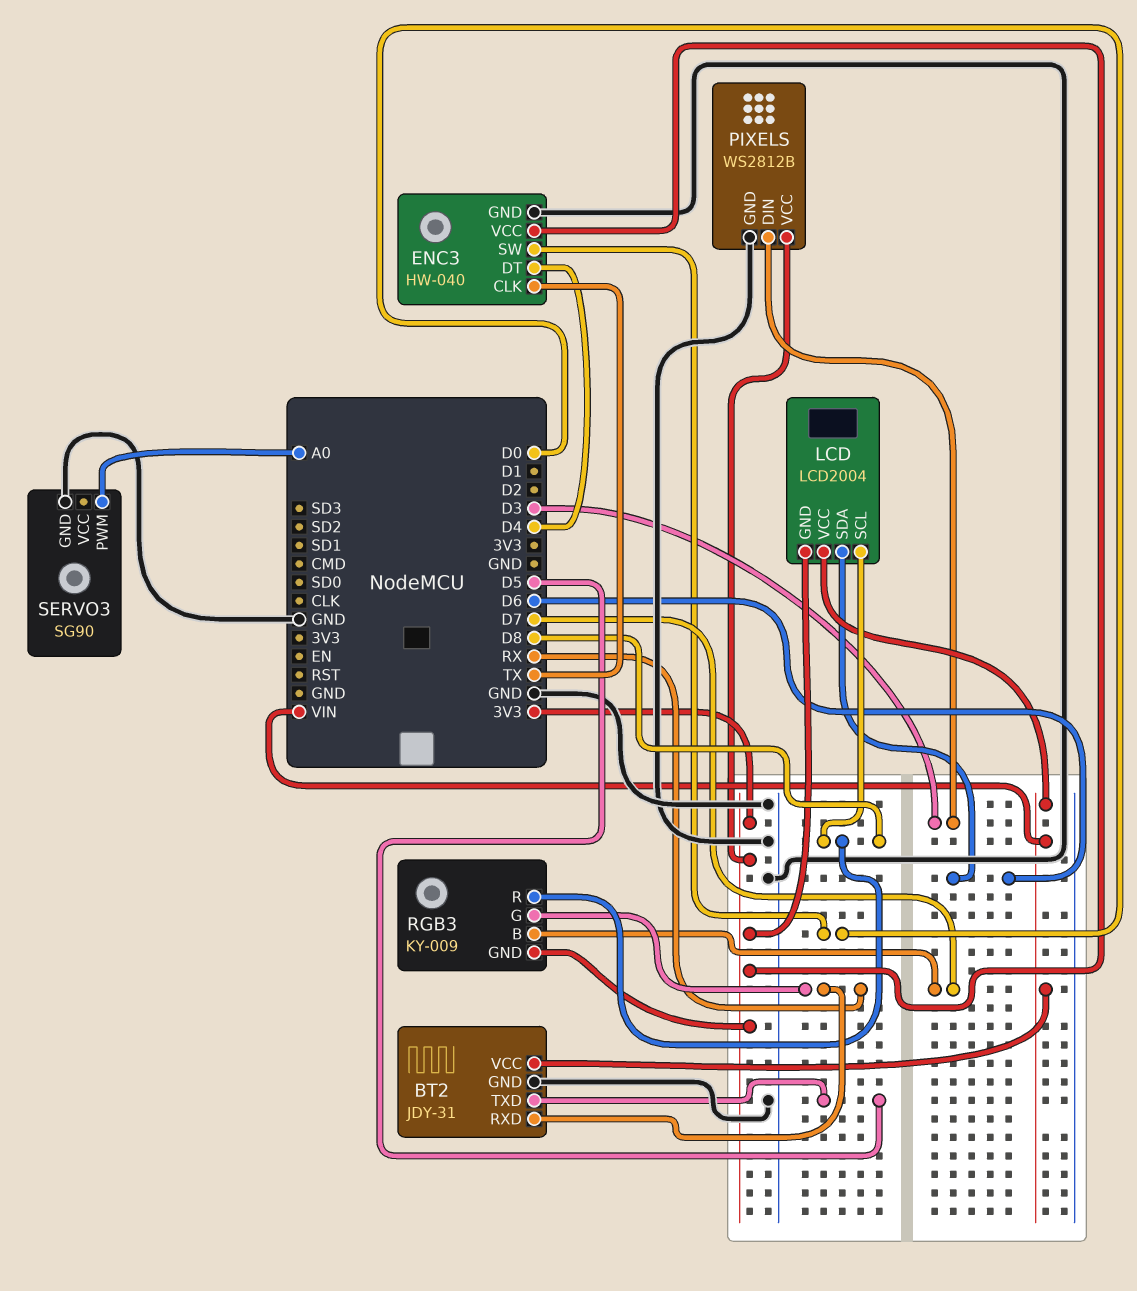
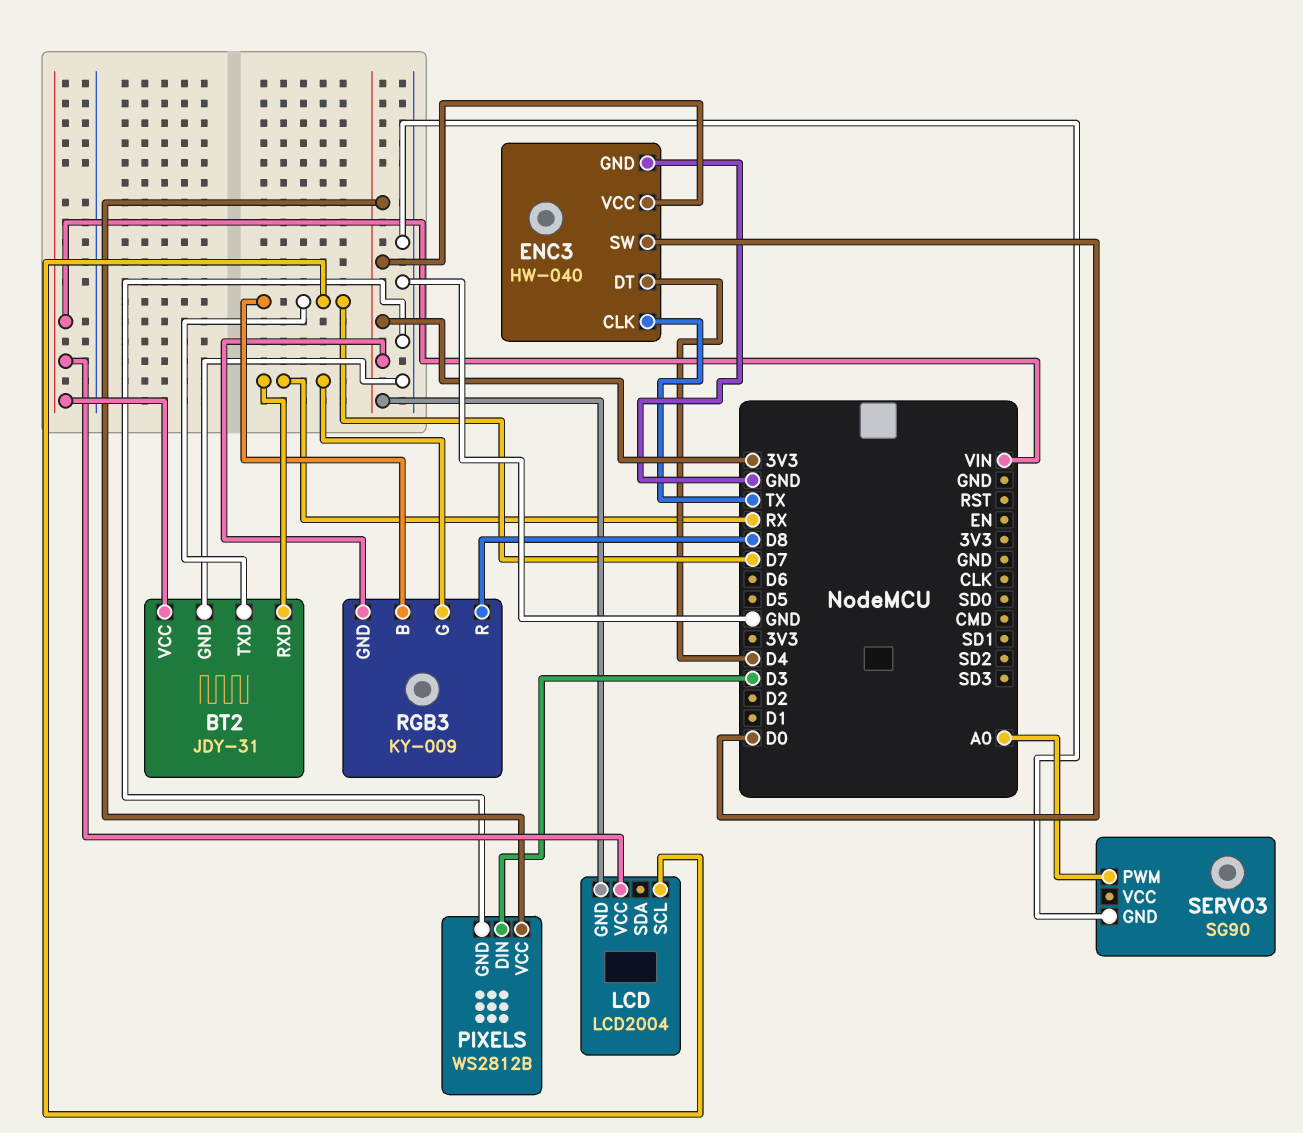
BT2 pin TXD: D5 -> D7
LCD pin SCL: D8 -> D7
LCD pin SDA: D6 -> none

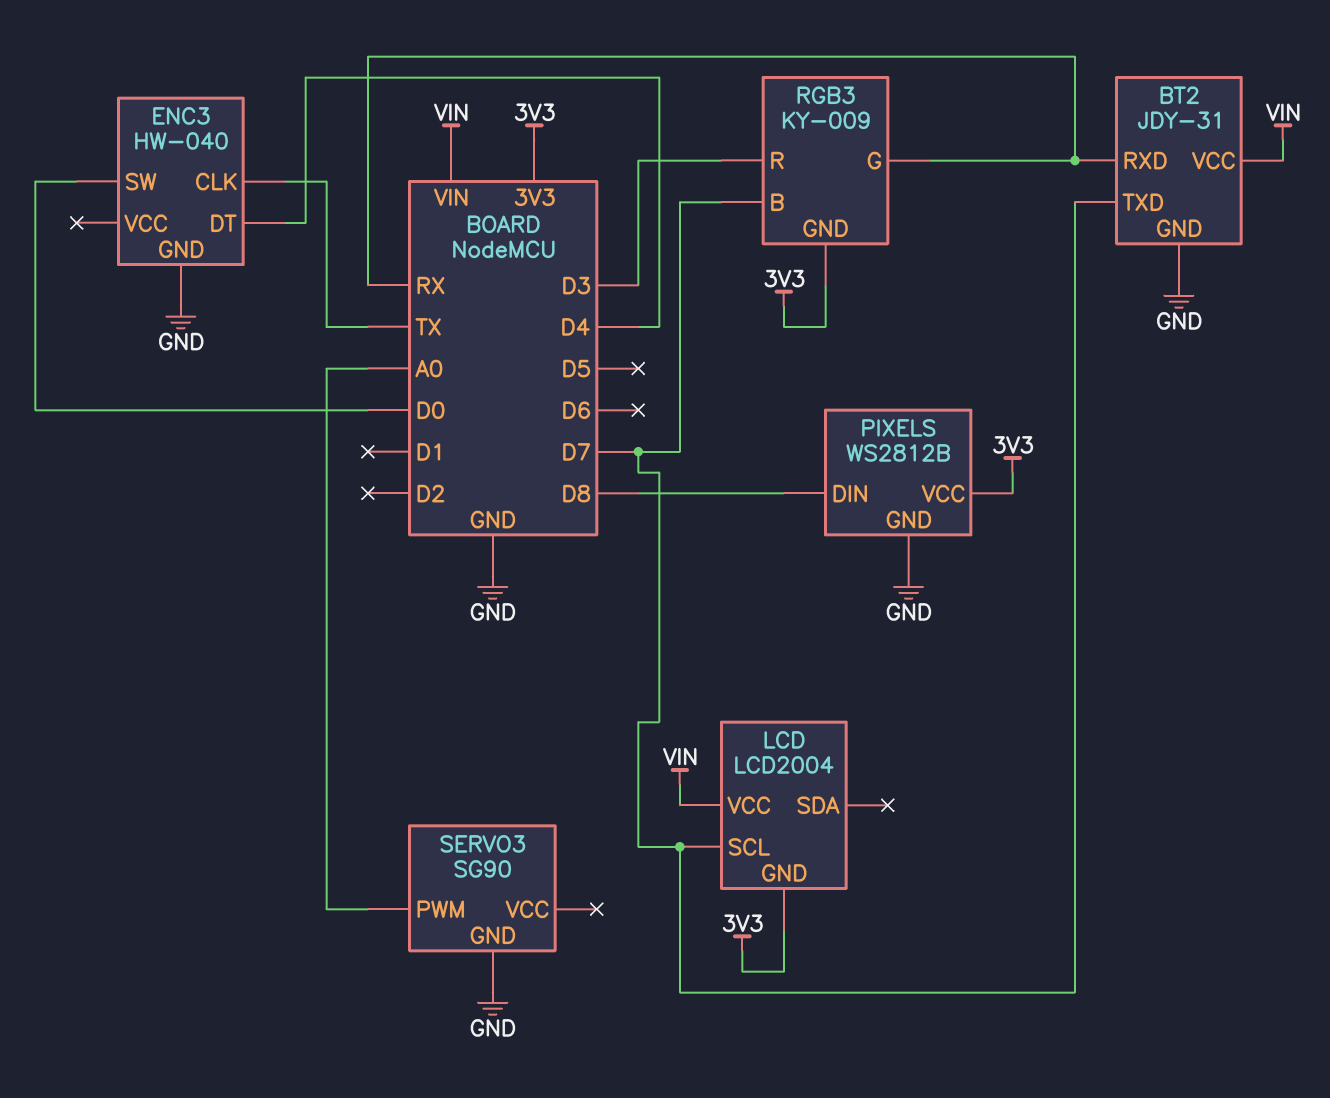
ENC3 pin VCC: 3V3 -> none
PIXELS pin DIN: D3 -> D8
RGB3 pin R: D8 -> D3

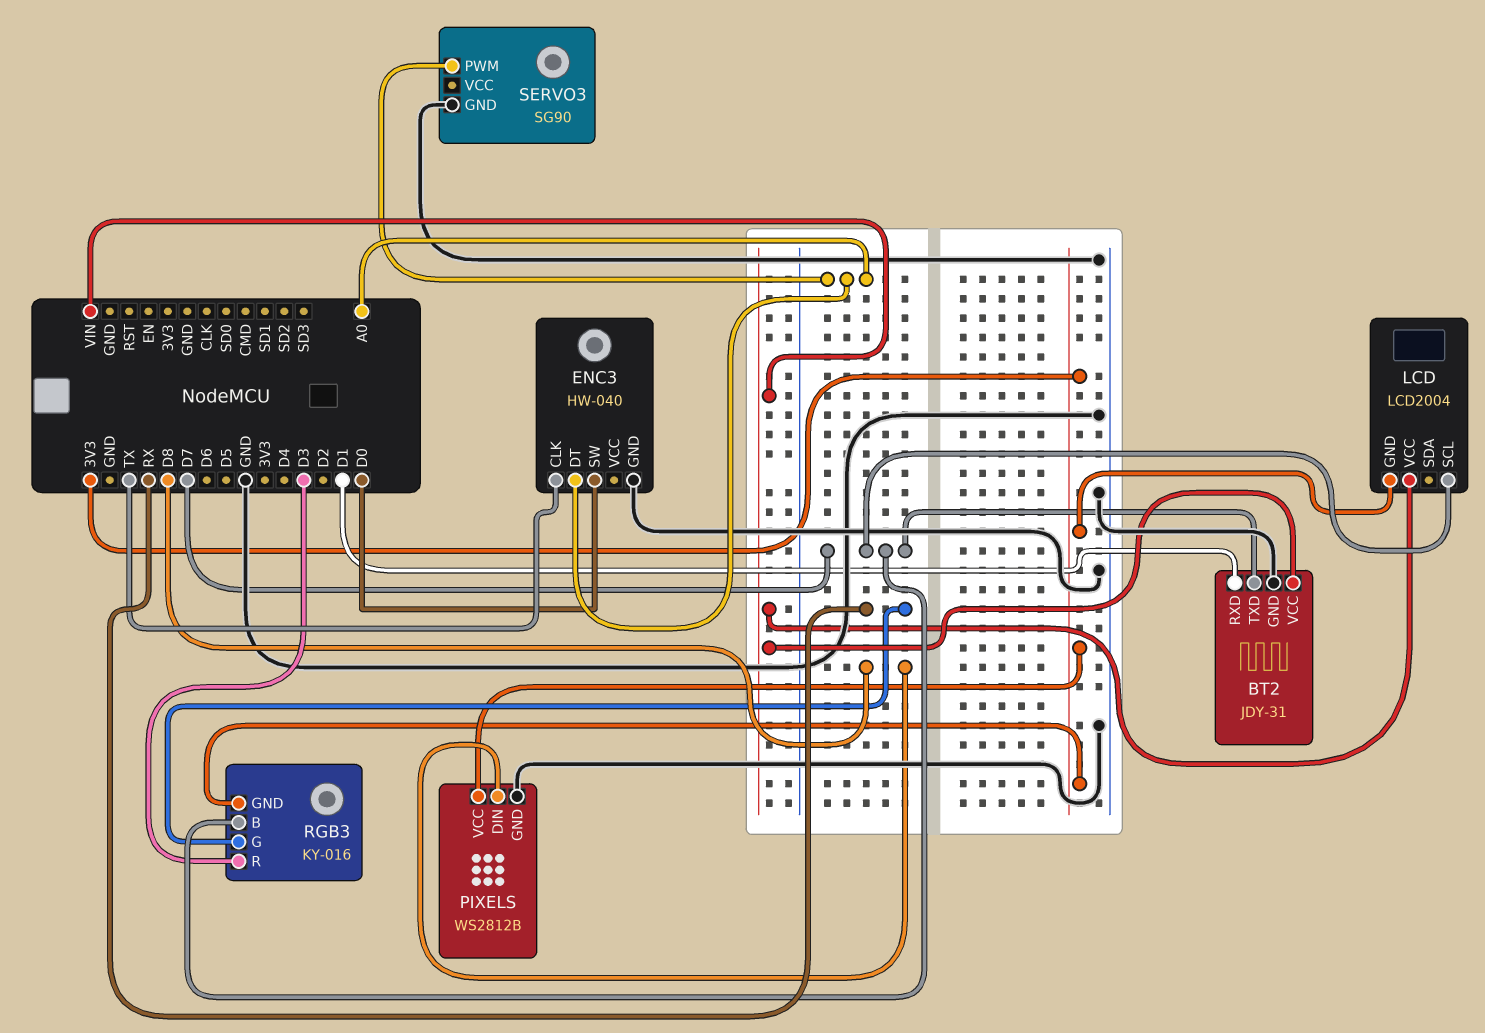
BT2 pin RXD: RX -> D1
ENC3 pin DT: D4 -> A0
RGB3: KY-009 -> KY-016

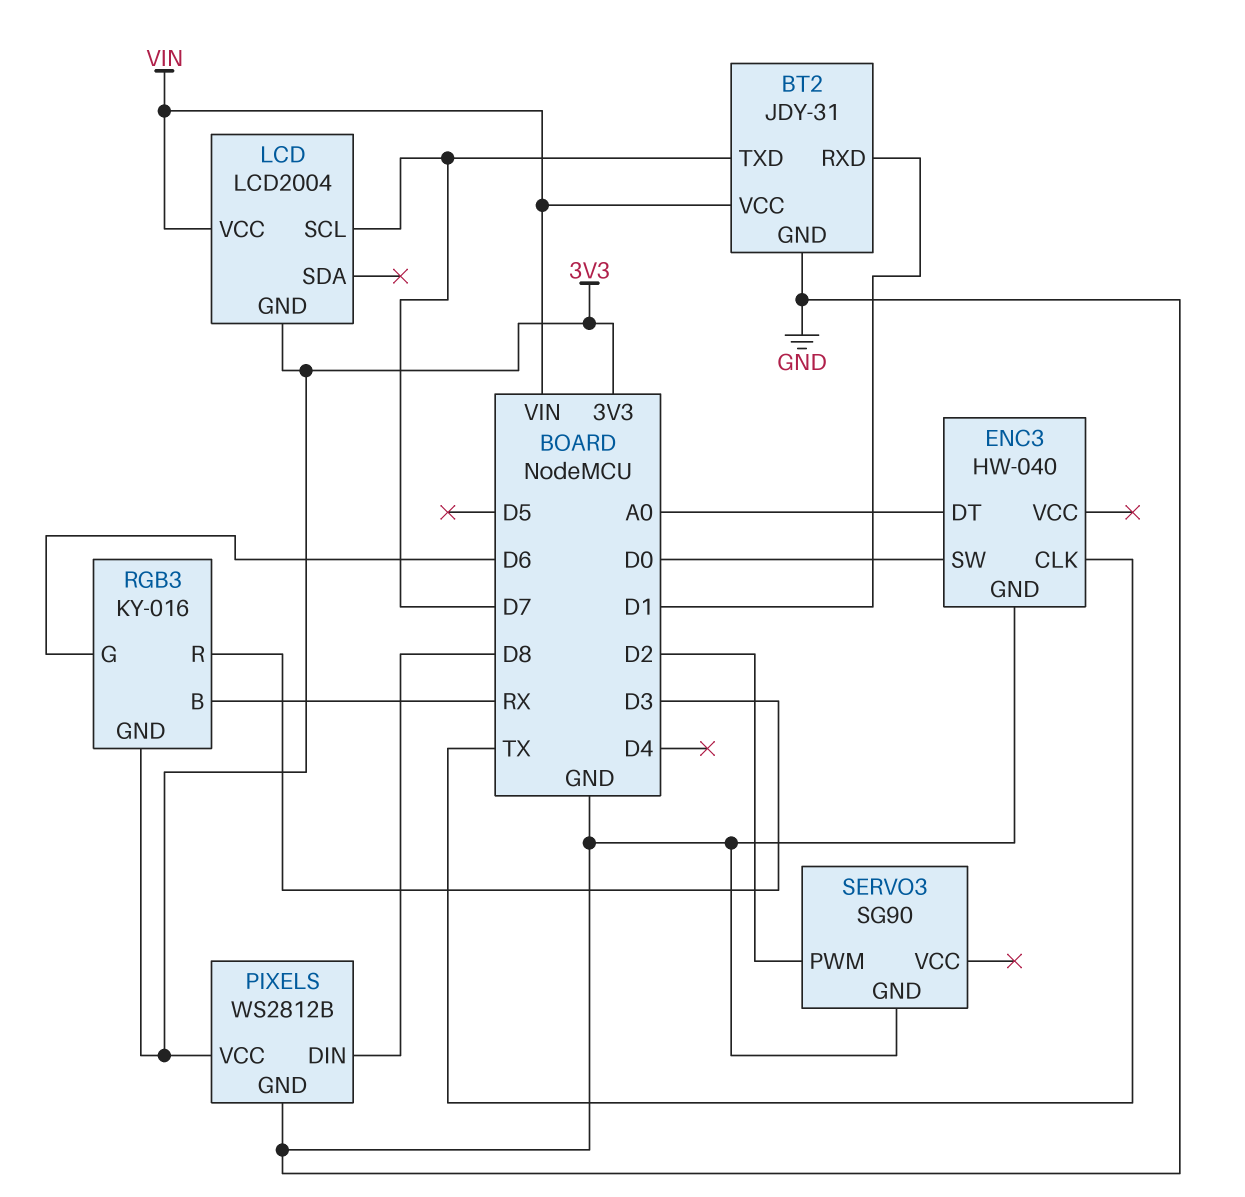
RGB3 pin B: D7 -> RX
RGB3 pin G: RX -> D6
SERVO3 pin PWM: A0 -> D2

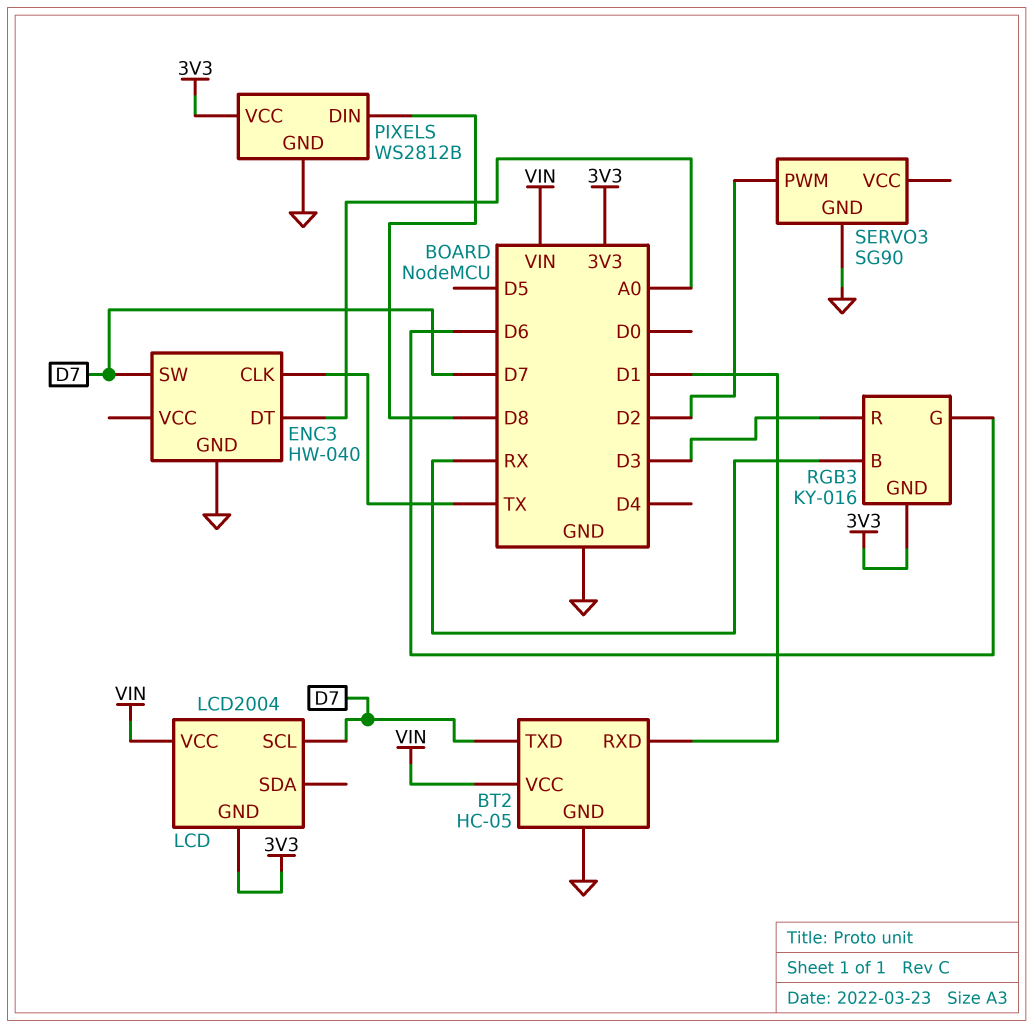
BT2: JDY-31 -> HC-05
ENC3 pin SW: D0 -> D7

